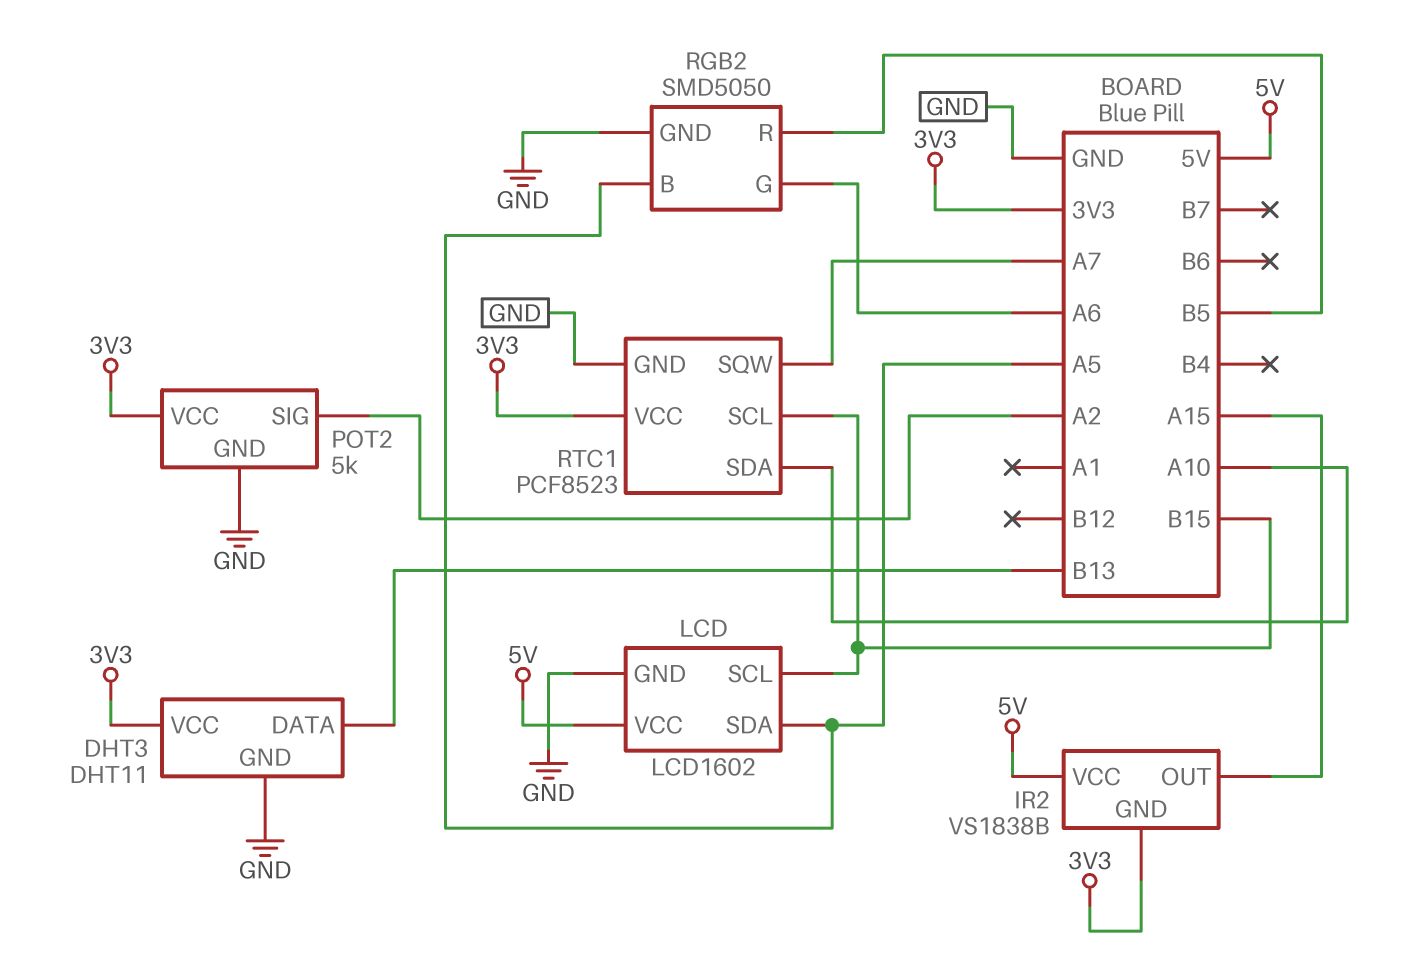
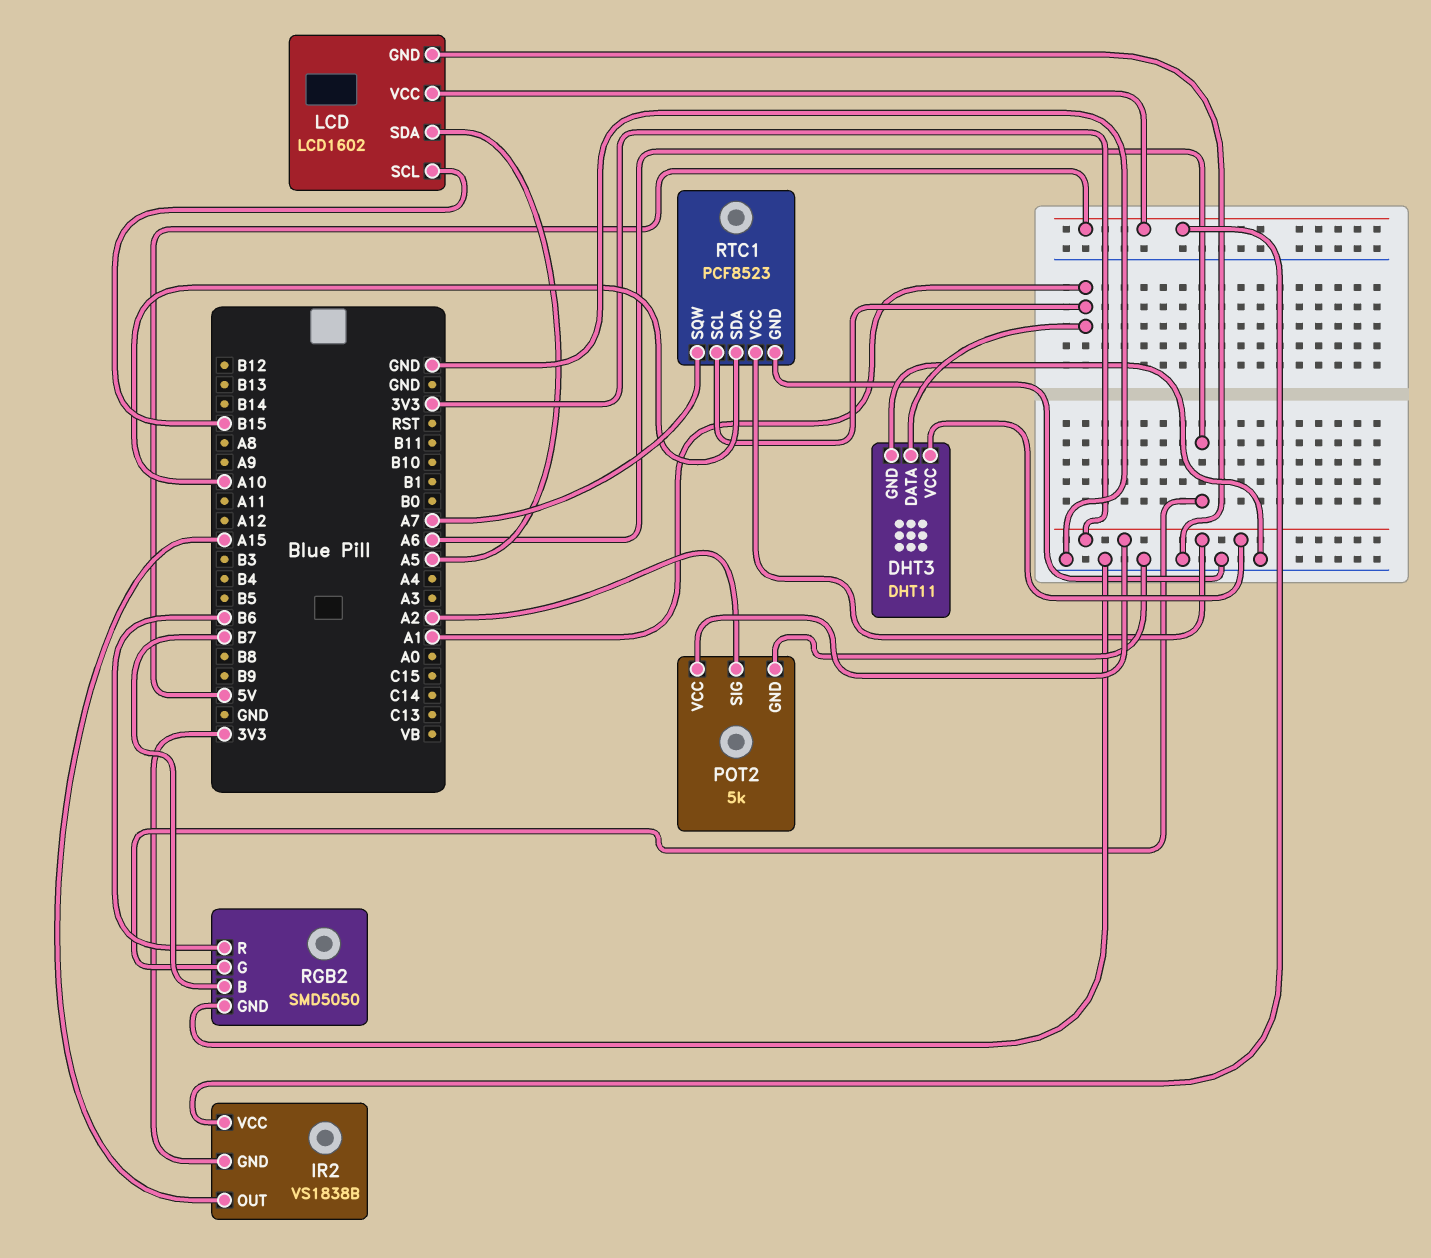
DHT3 pin DATA: B13 -> A1
RGB2 pin B: A5 -> B7
RGB2 pin R: B5 -> B6
RTC1 pin SCL: B15 -> A1

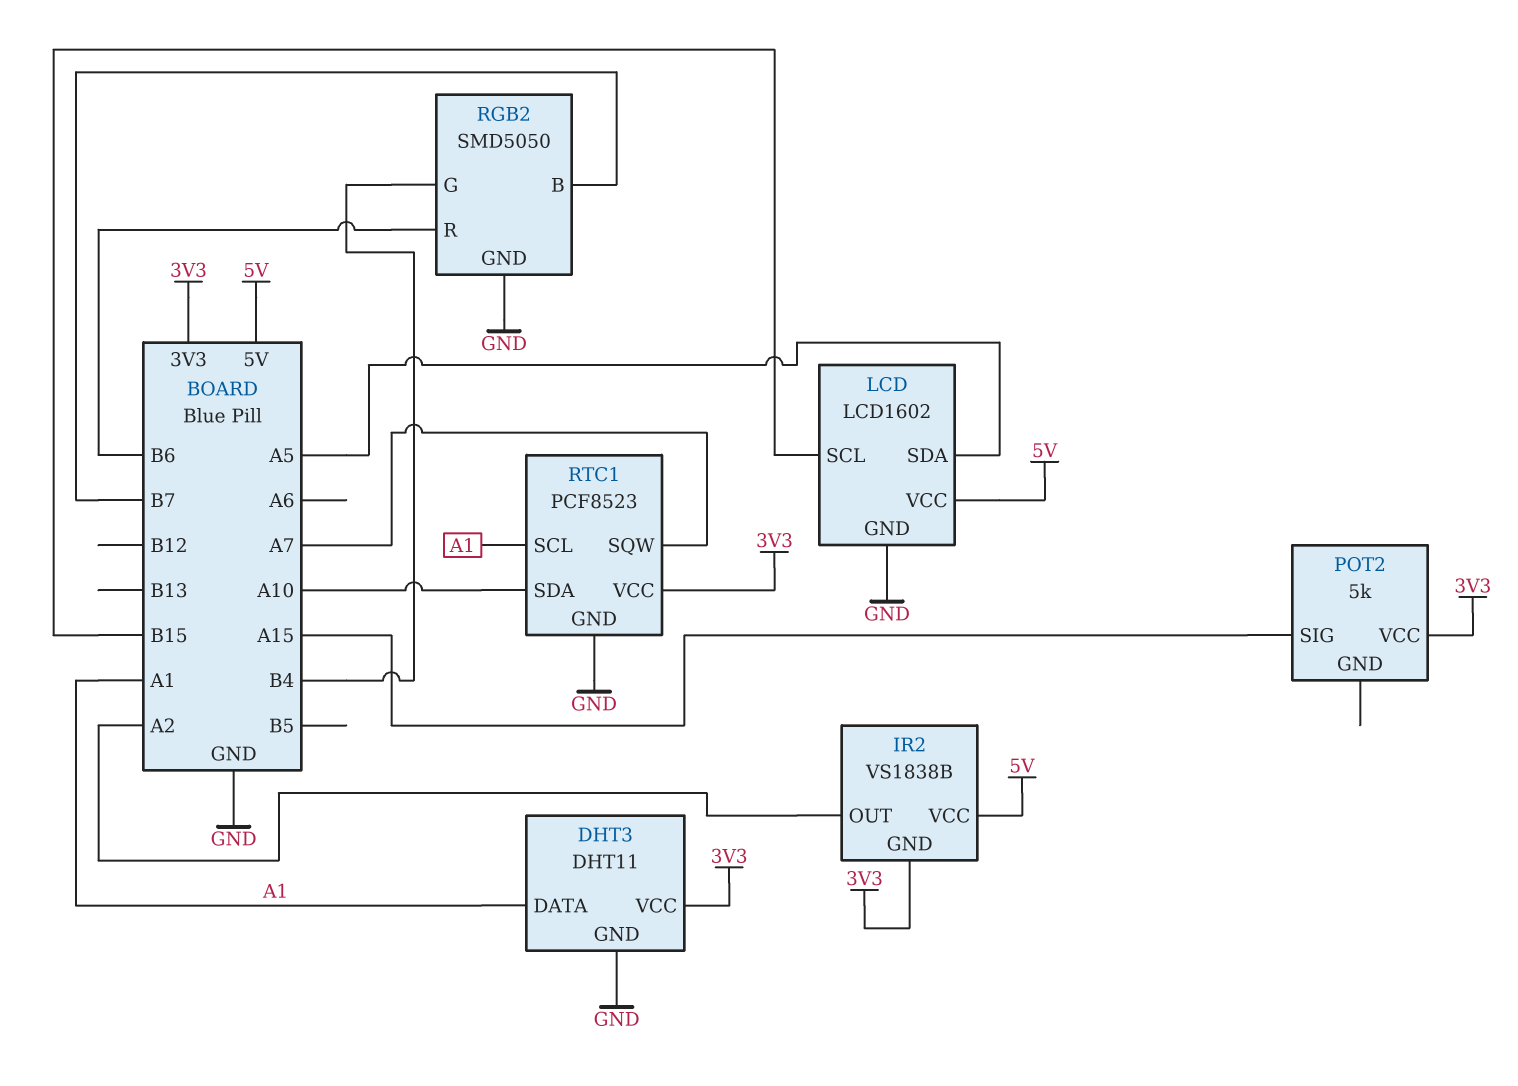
IR2 pin OUT: A15 -> A2
POT2 pin GND: GND -> none
POT2 pin SIG: A2 -> A15
RGB2 pin G: A6 -> B4

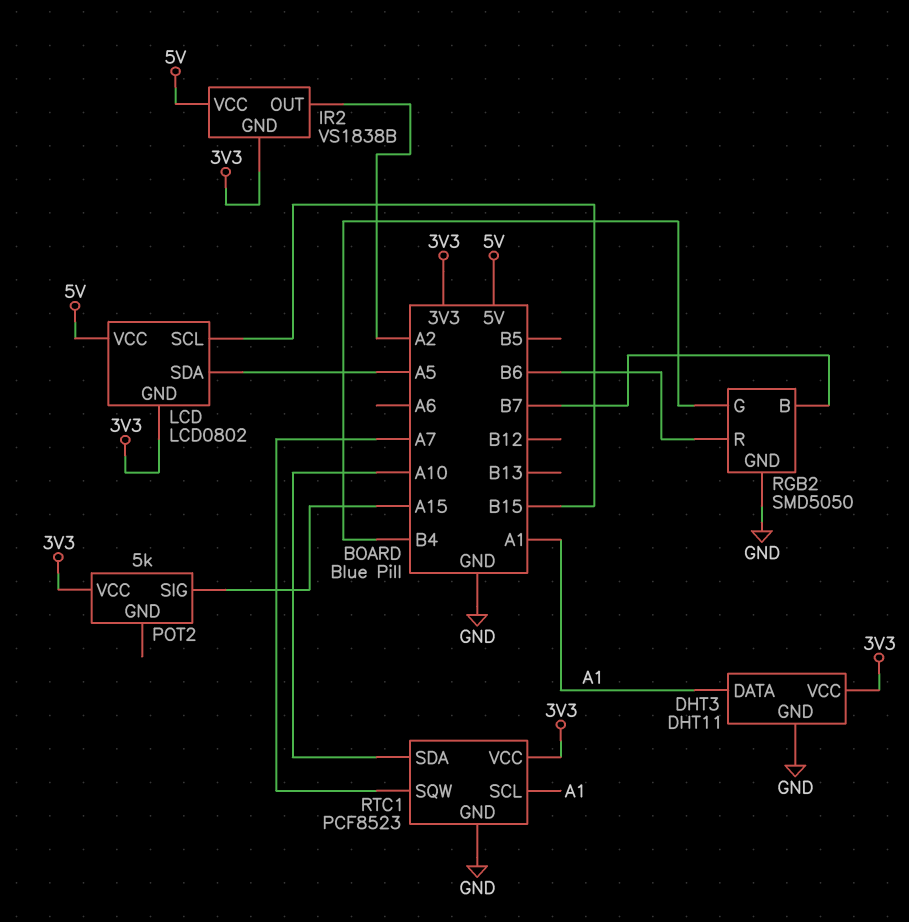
LCD: LCD1602 -> LCD0802
LCD pin GND: GND -> 3V3

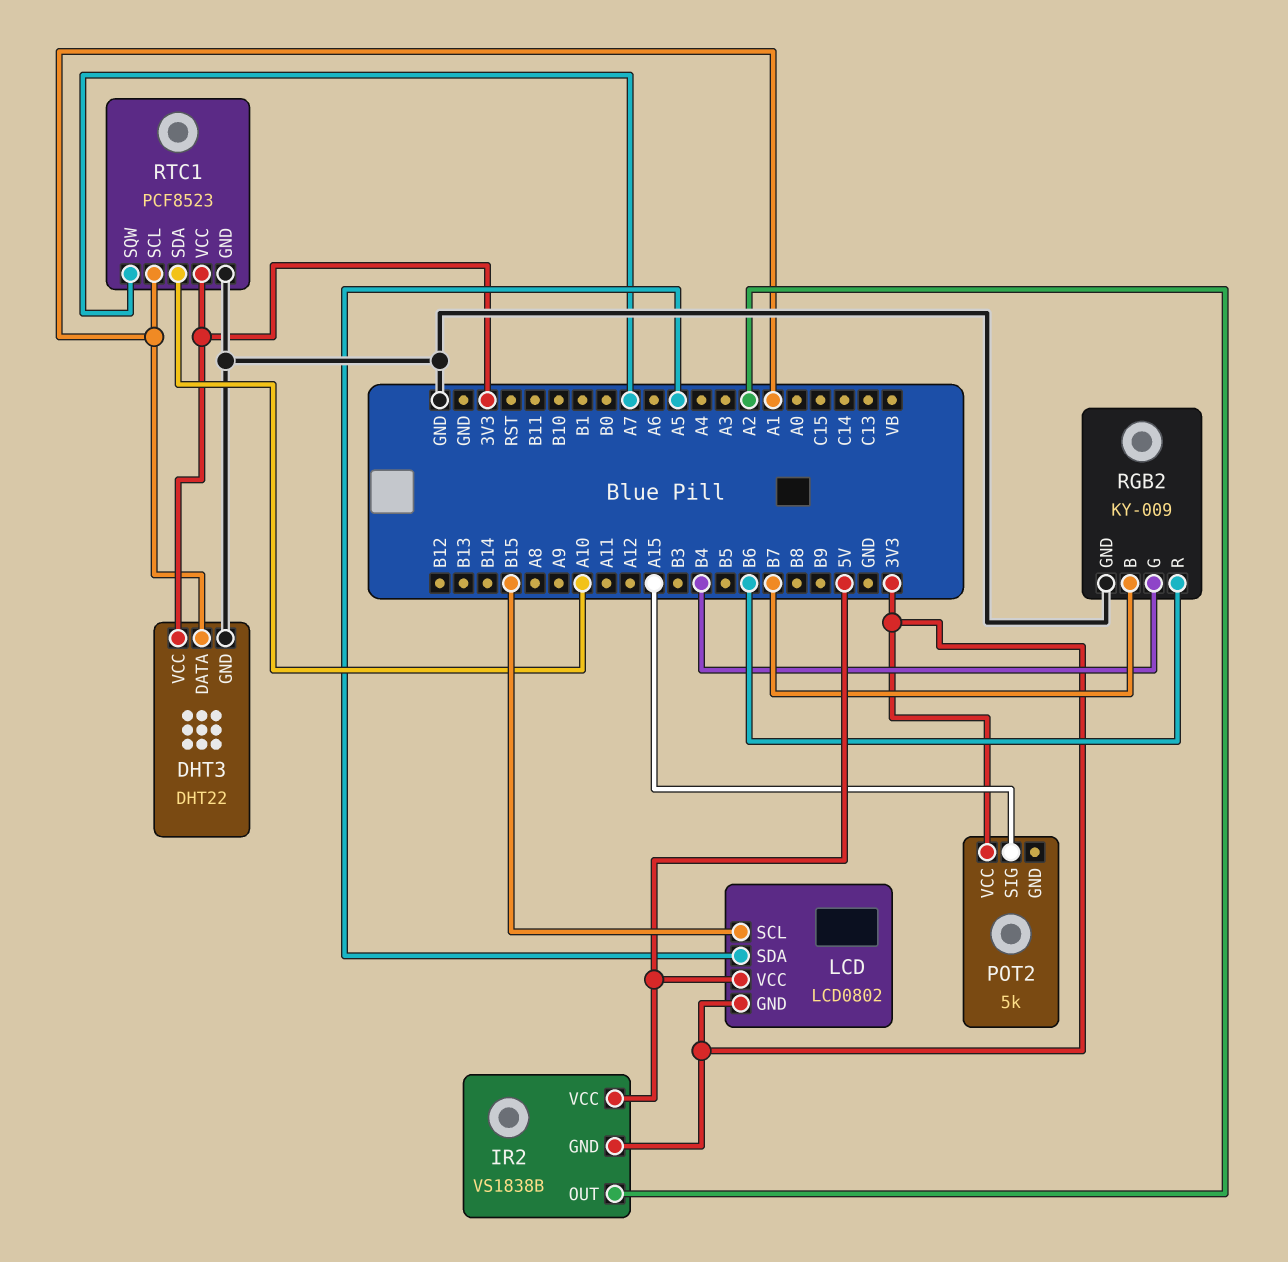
DHT3: DHT11 -> DHT22
RGB2: SMD5050 -> KY-009

